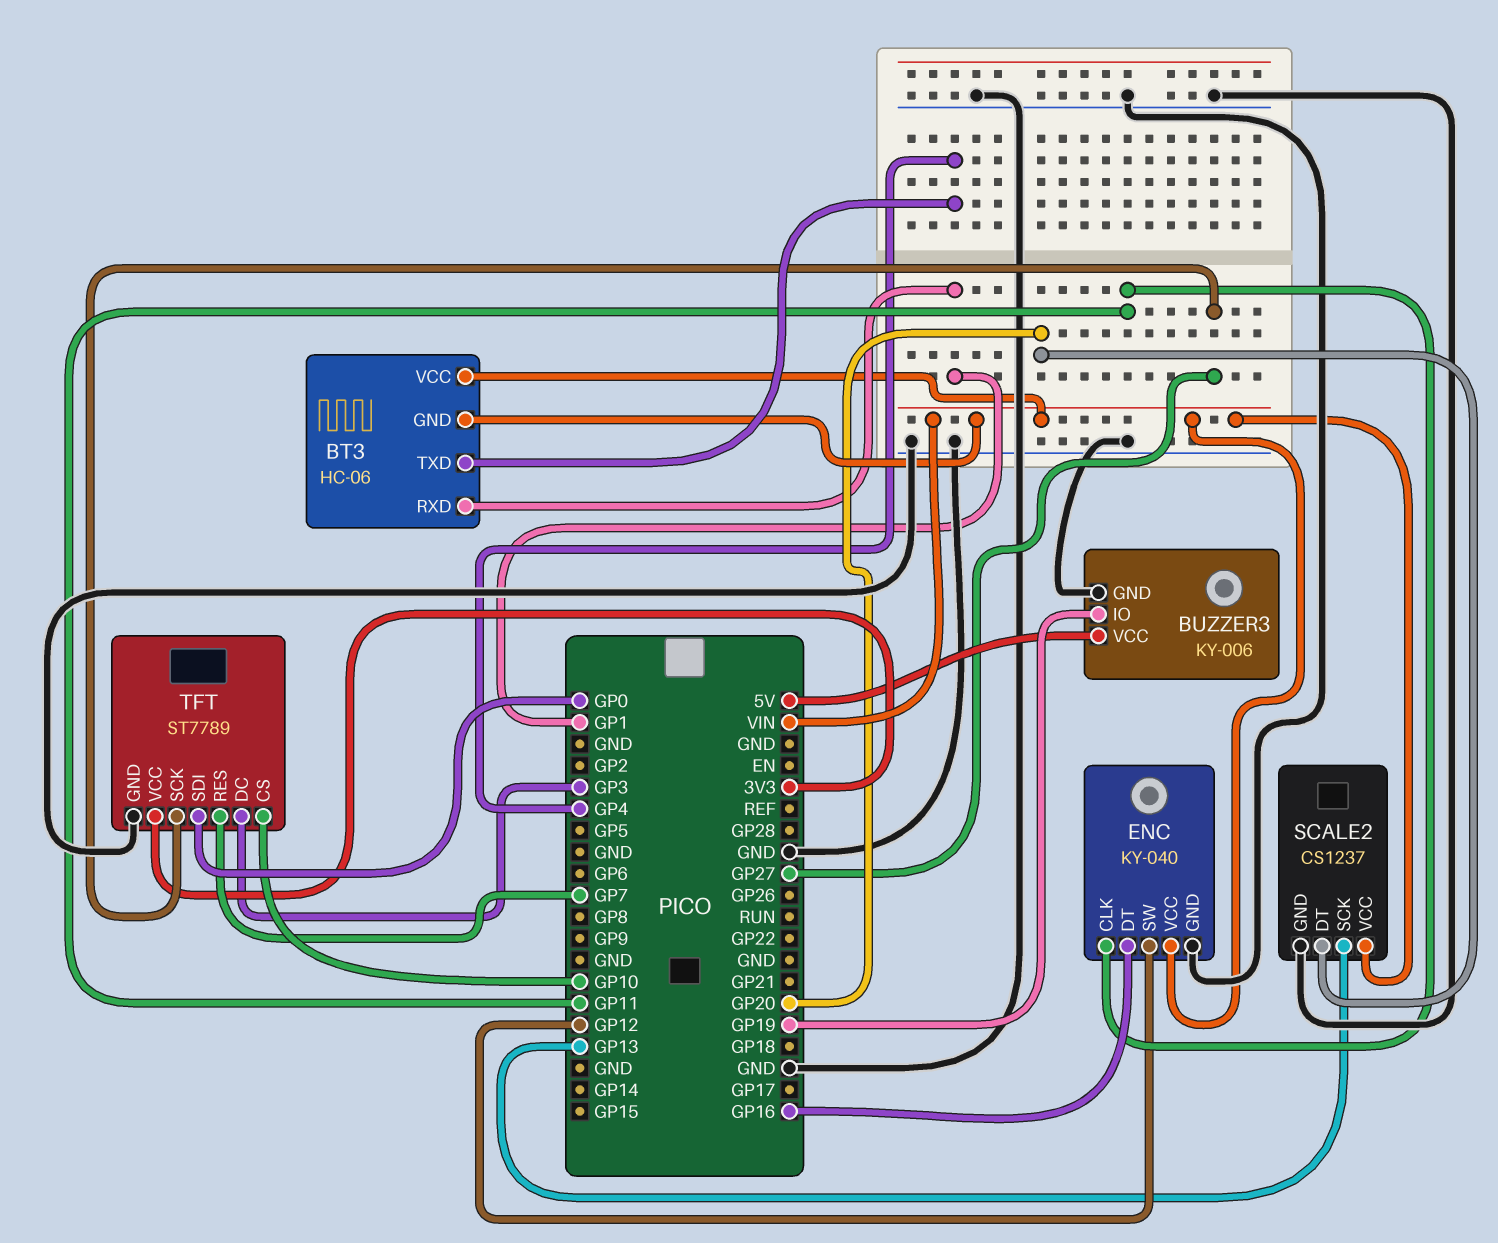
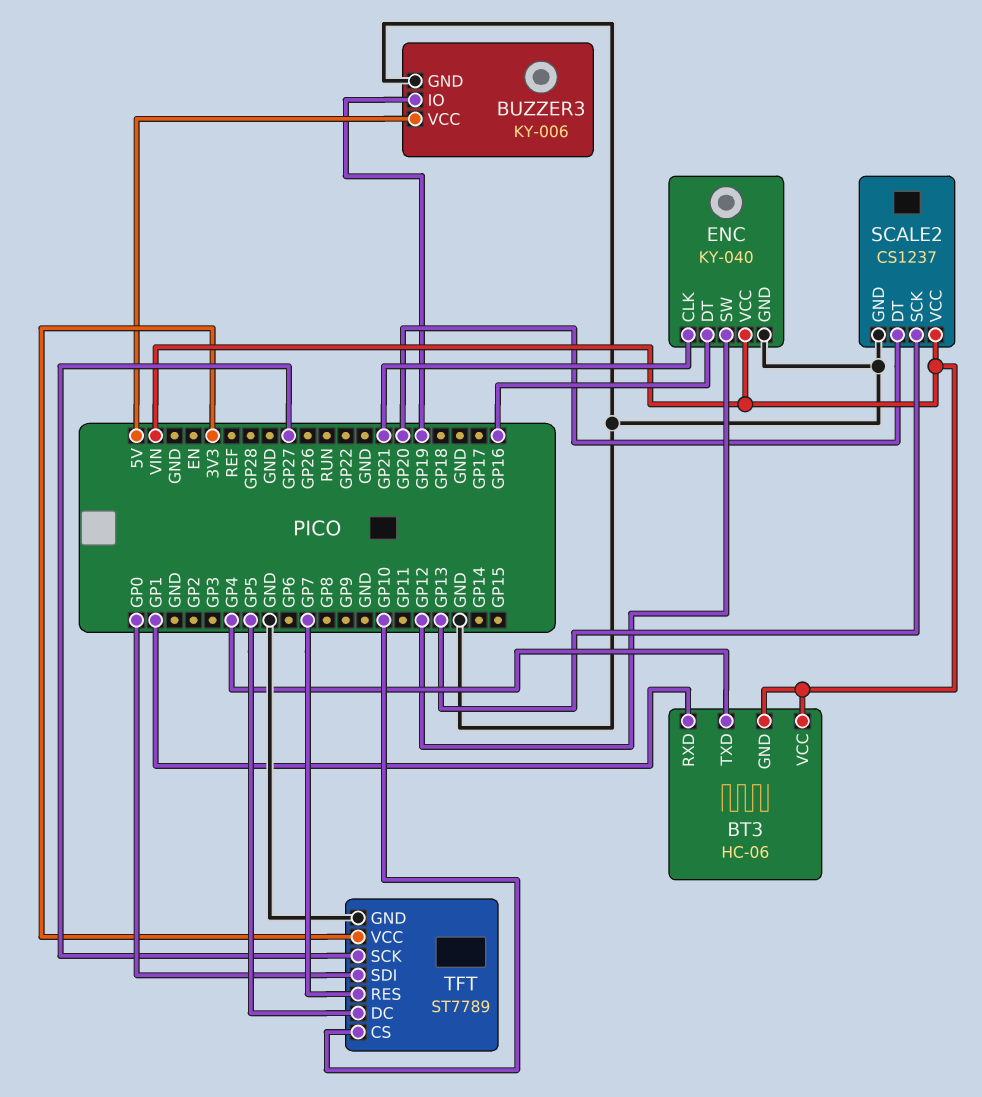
ENC pin CLK: GP11 -> GP21
TFT pin DC: GP3 -> GP5

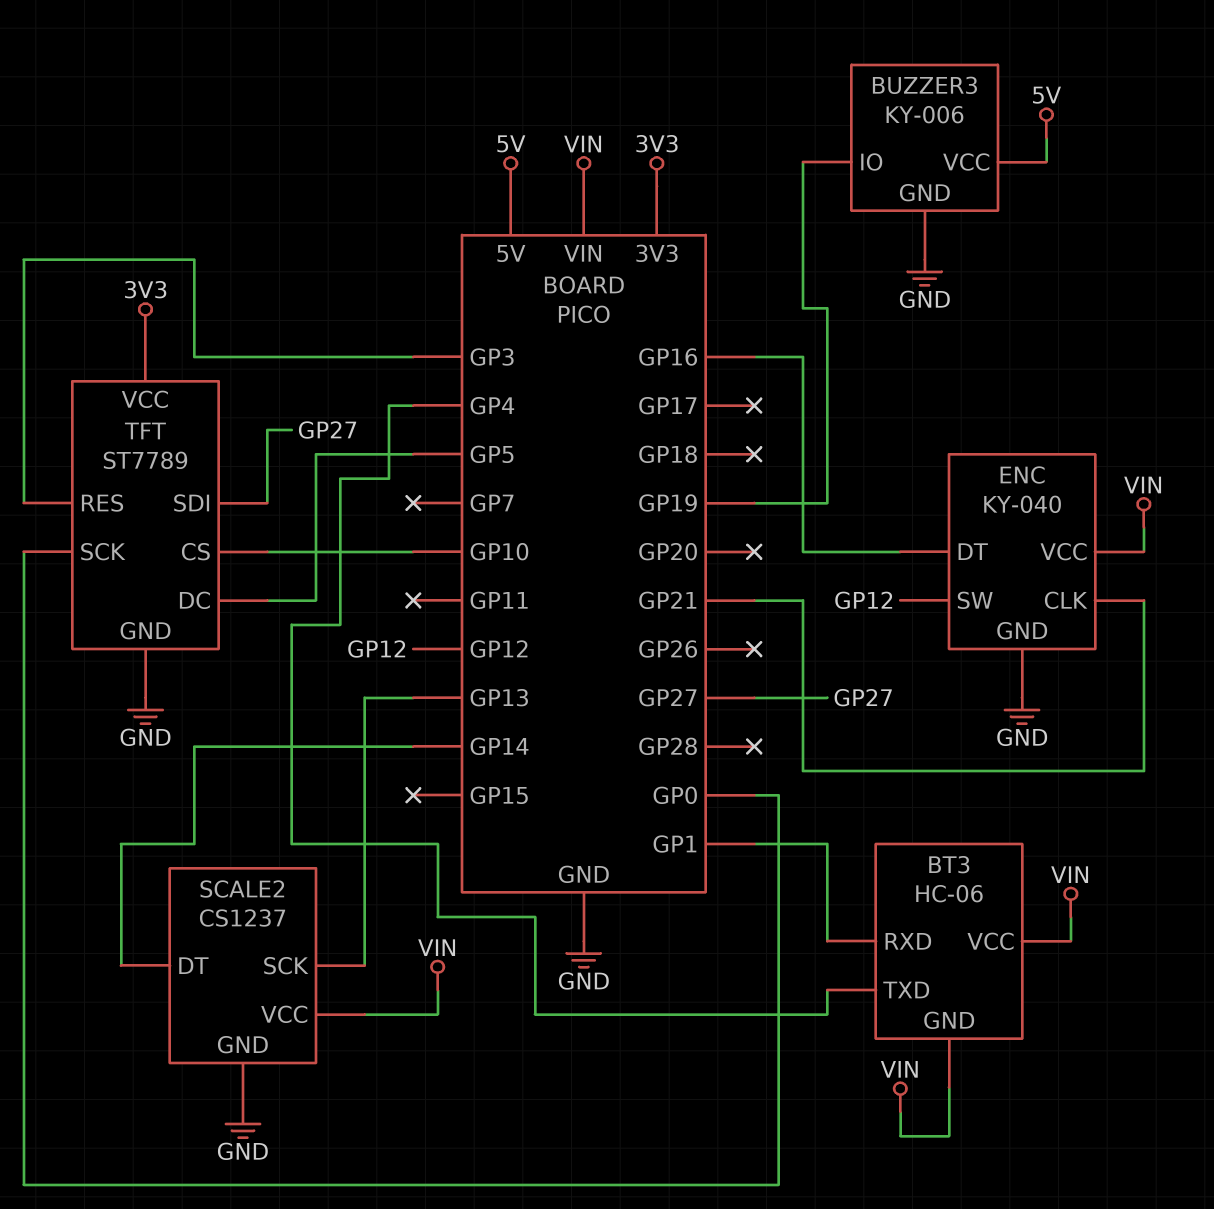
SCALE2 pin DT: GP20 -> GP14
TFT pin RES: GP7 -> GP3
TFT pin SCK: GP27 -> GP0
TFT pin SDI: GP0 -> GP27

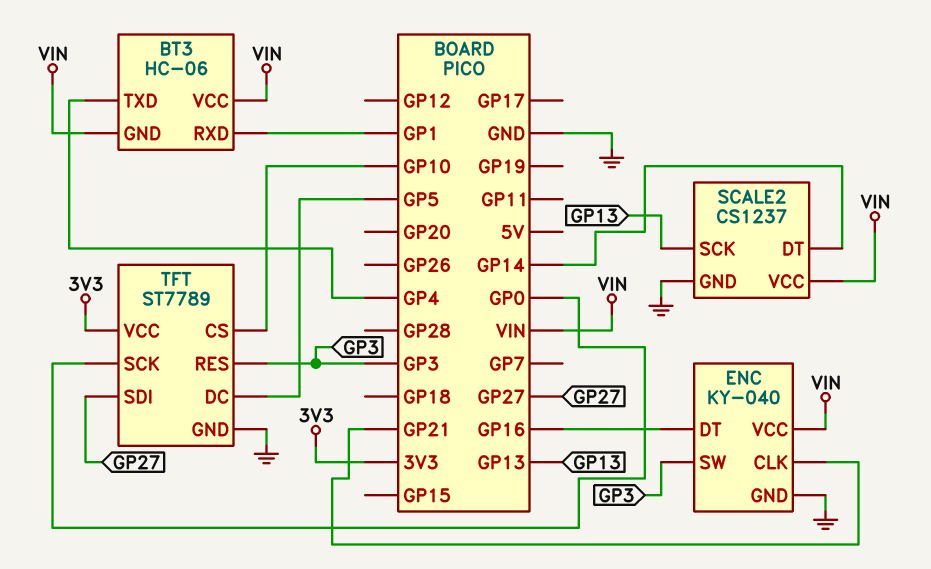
BUZZER3: KY-006 -> none
BUZZER3 pin GND: GND -> none
BUZZER3 pin IO: GP19 -> none
BUZZER3 pin VCC: 5V -> none
ENC pin SW: GP12 -> GP3

